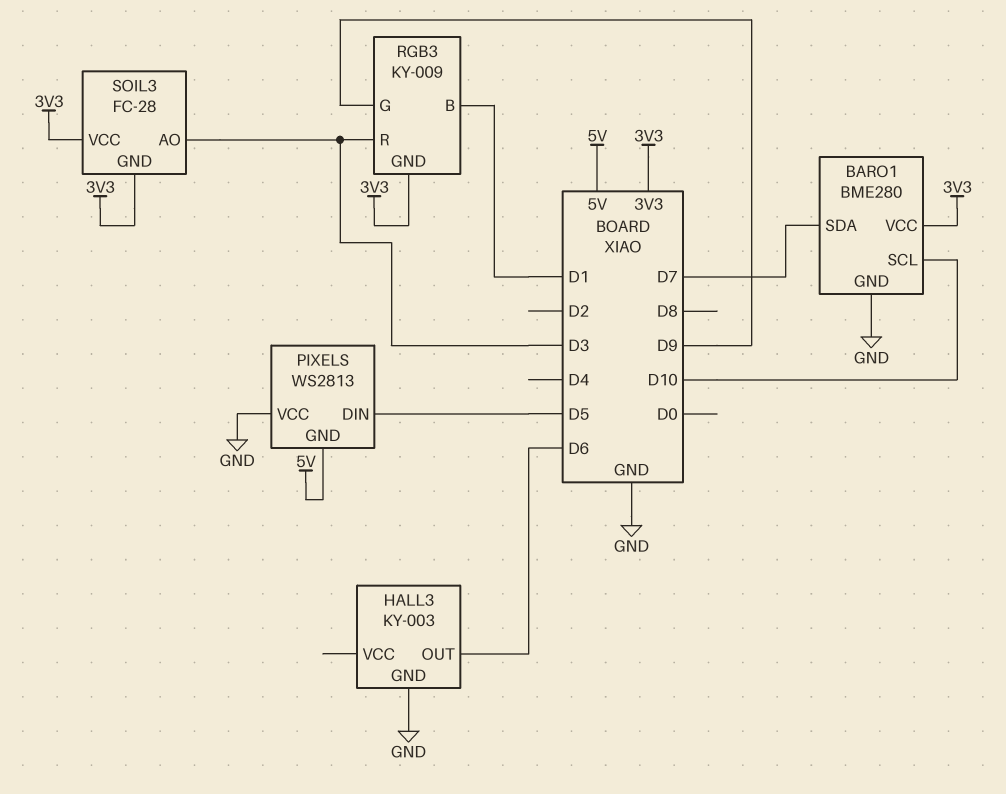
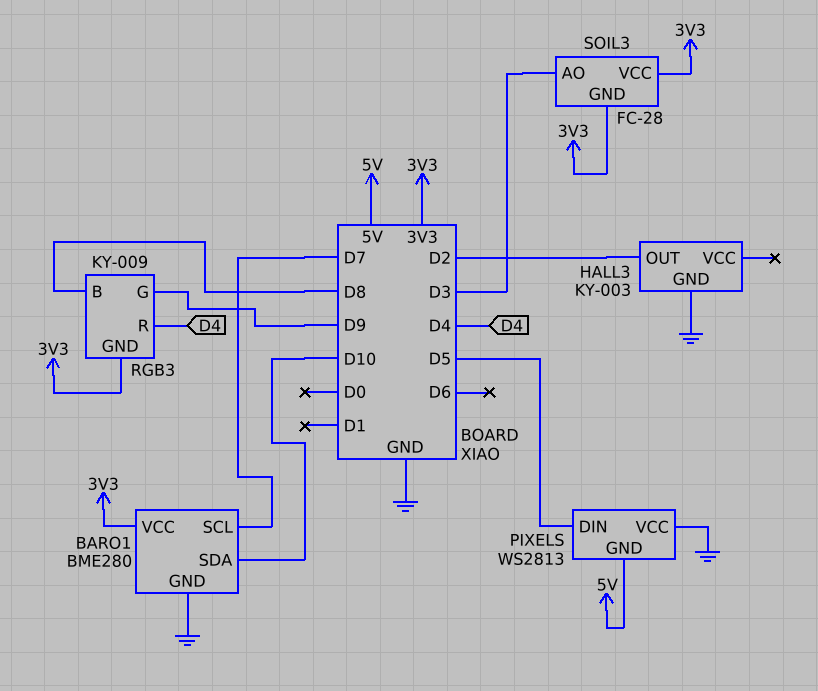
BARO1 pin SCL: D10 -> D7
BARO1 pin SDA: D7 -> D10
HALL3 pin OUT: D6 -> D2
RGB3 pin B: D1 -> D8
RGB3 pin R: D3 -> D4

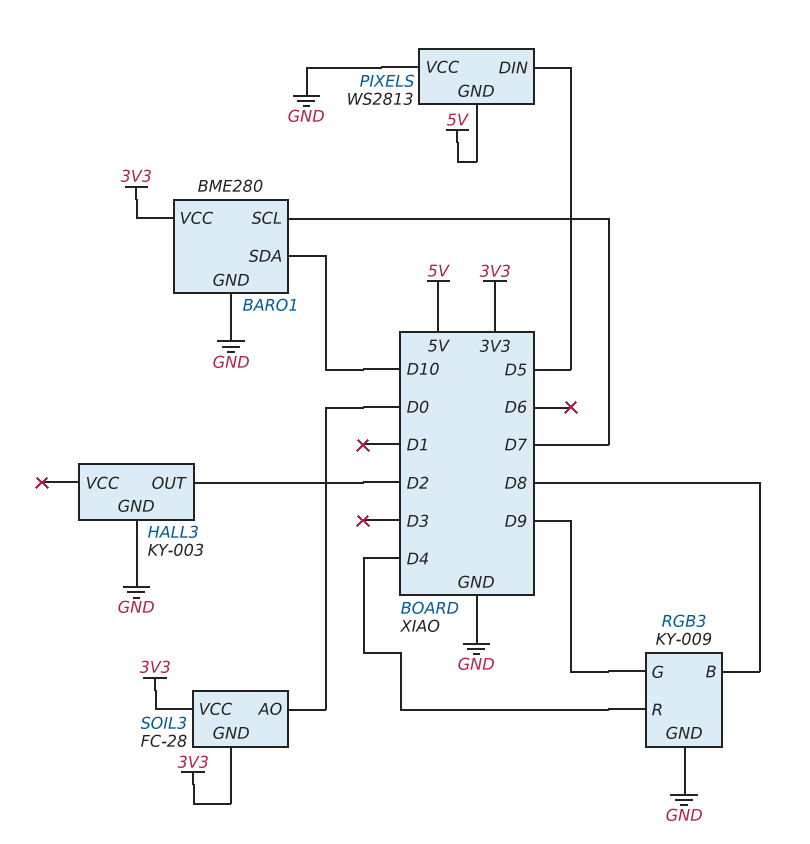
RGB3 pin GND: 3V3 -> GND
SOIL3 pin AO: D3 -> D0

